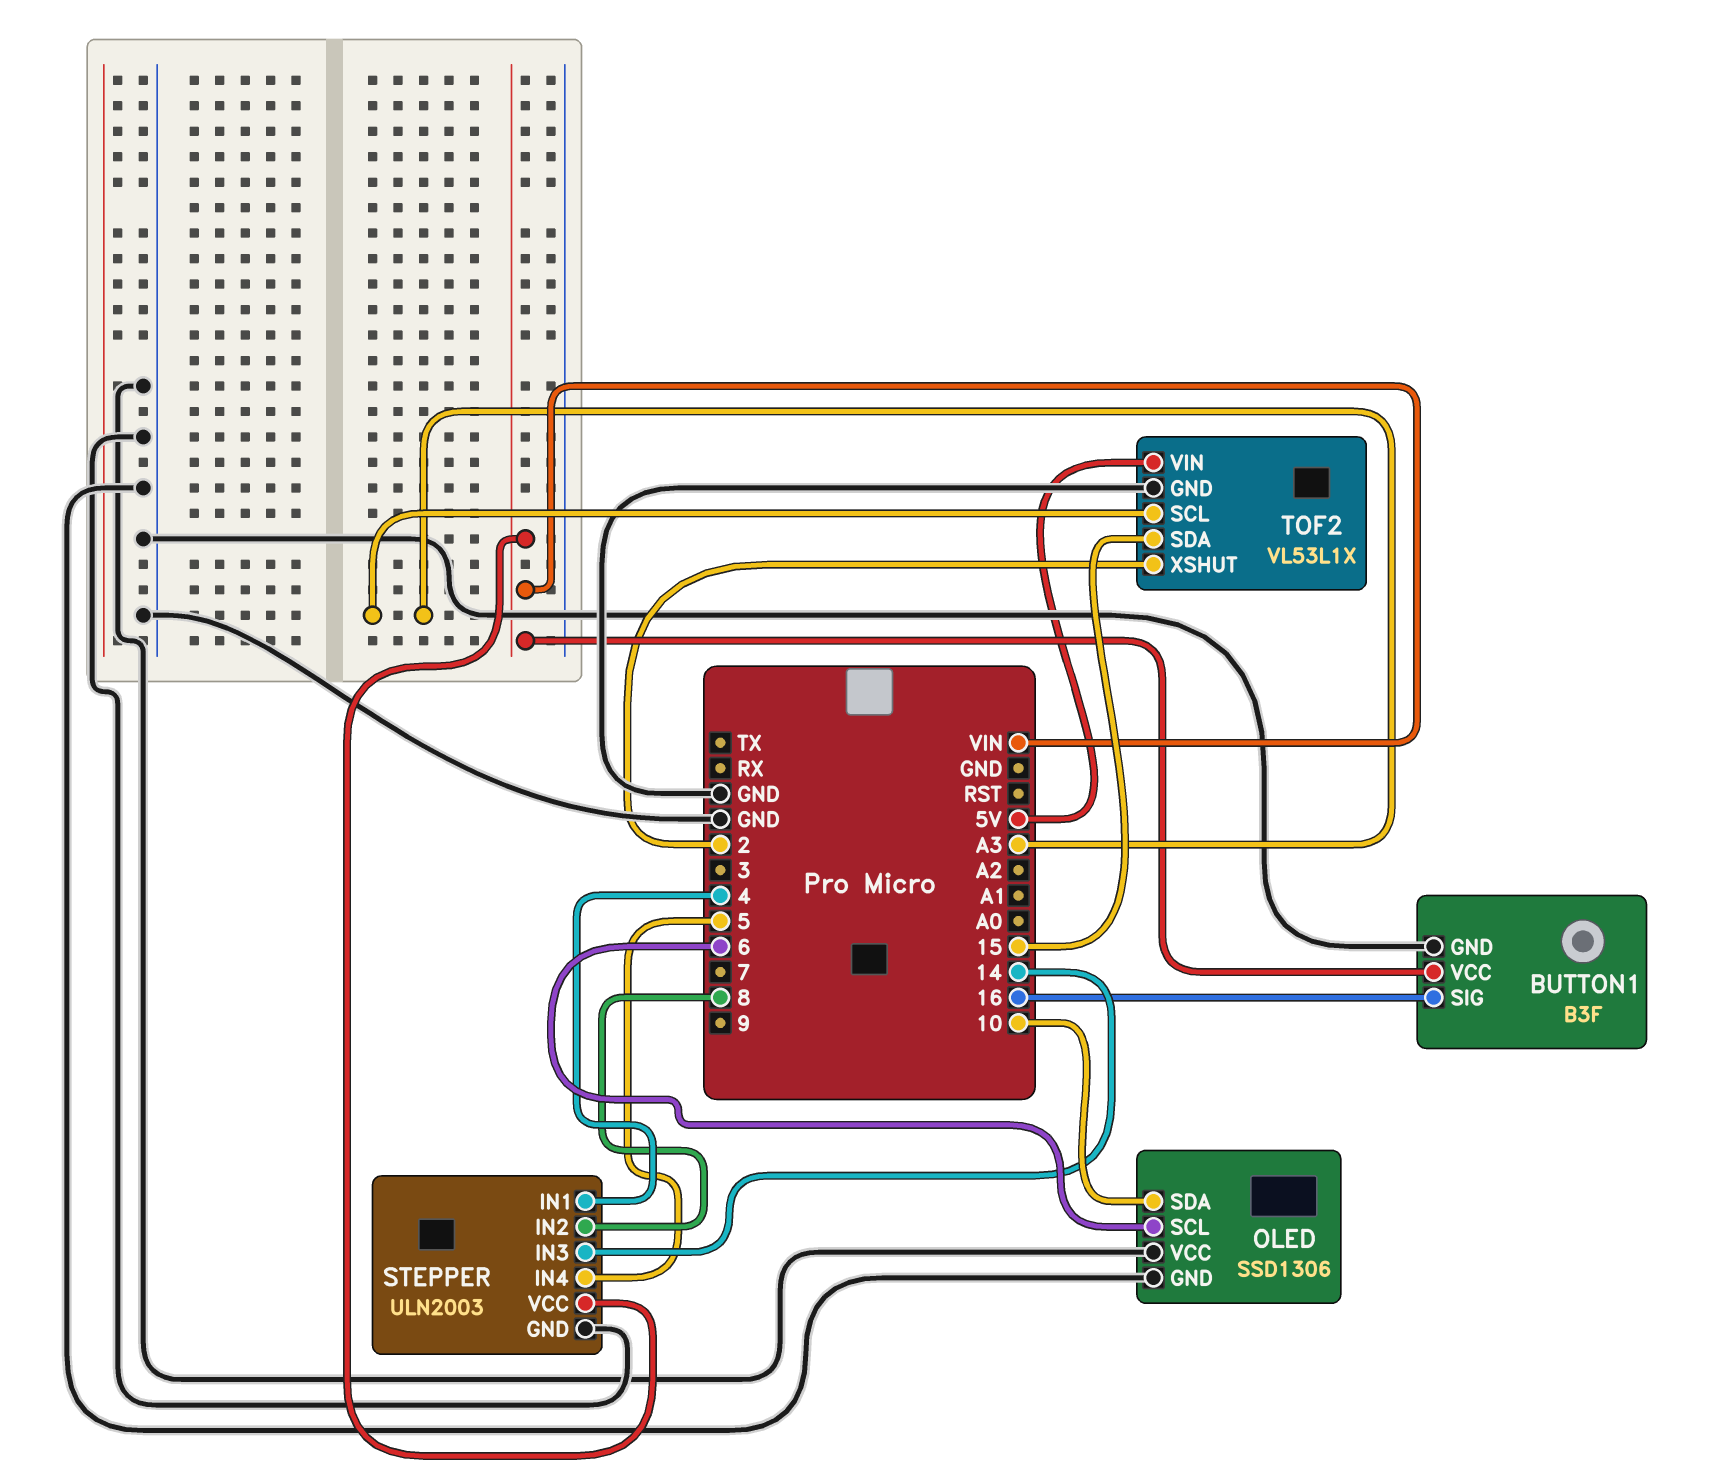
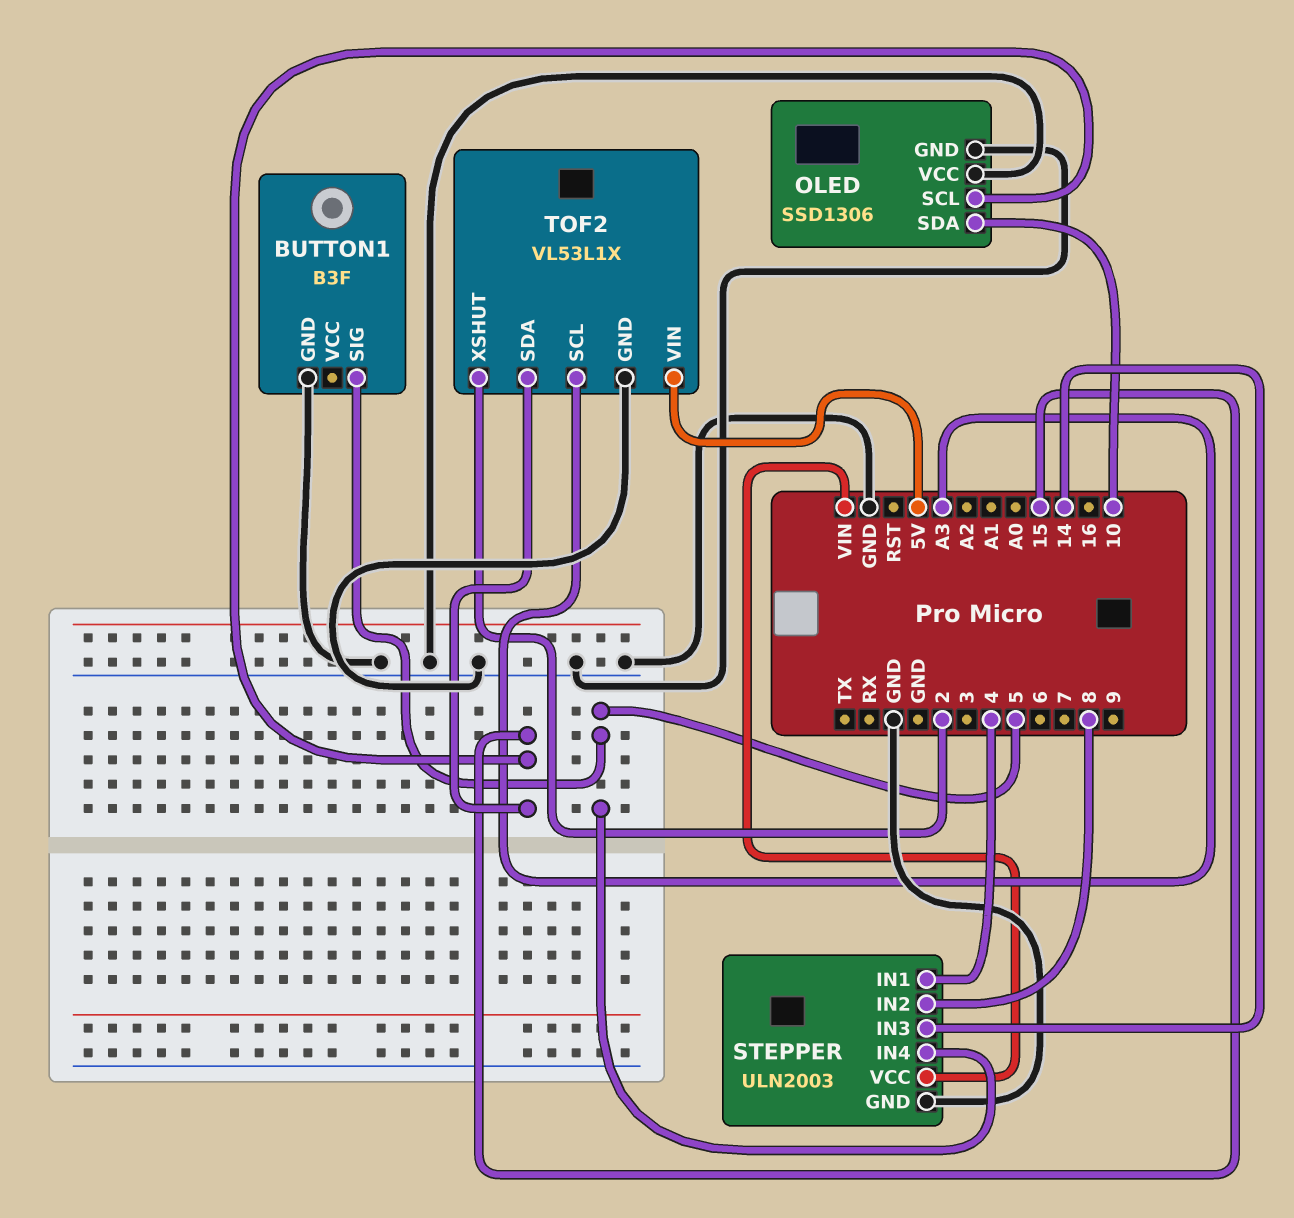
BUTTON1 pin SIG: 16 -> 5
BUTTON1 pin VCC: VIN -> none
OLED pin SCL: 6 -> 15

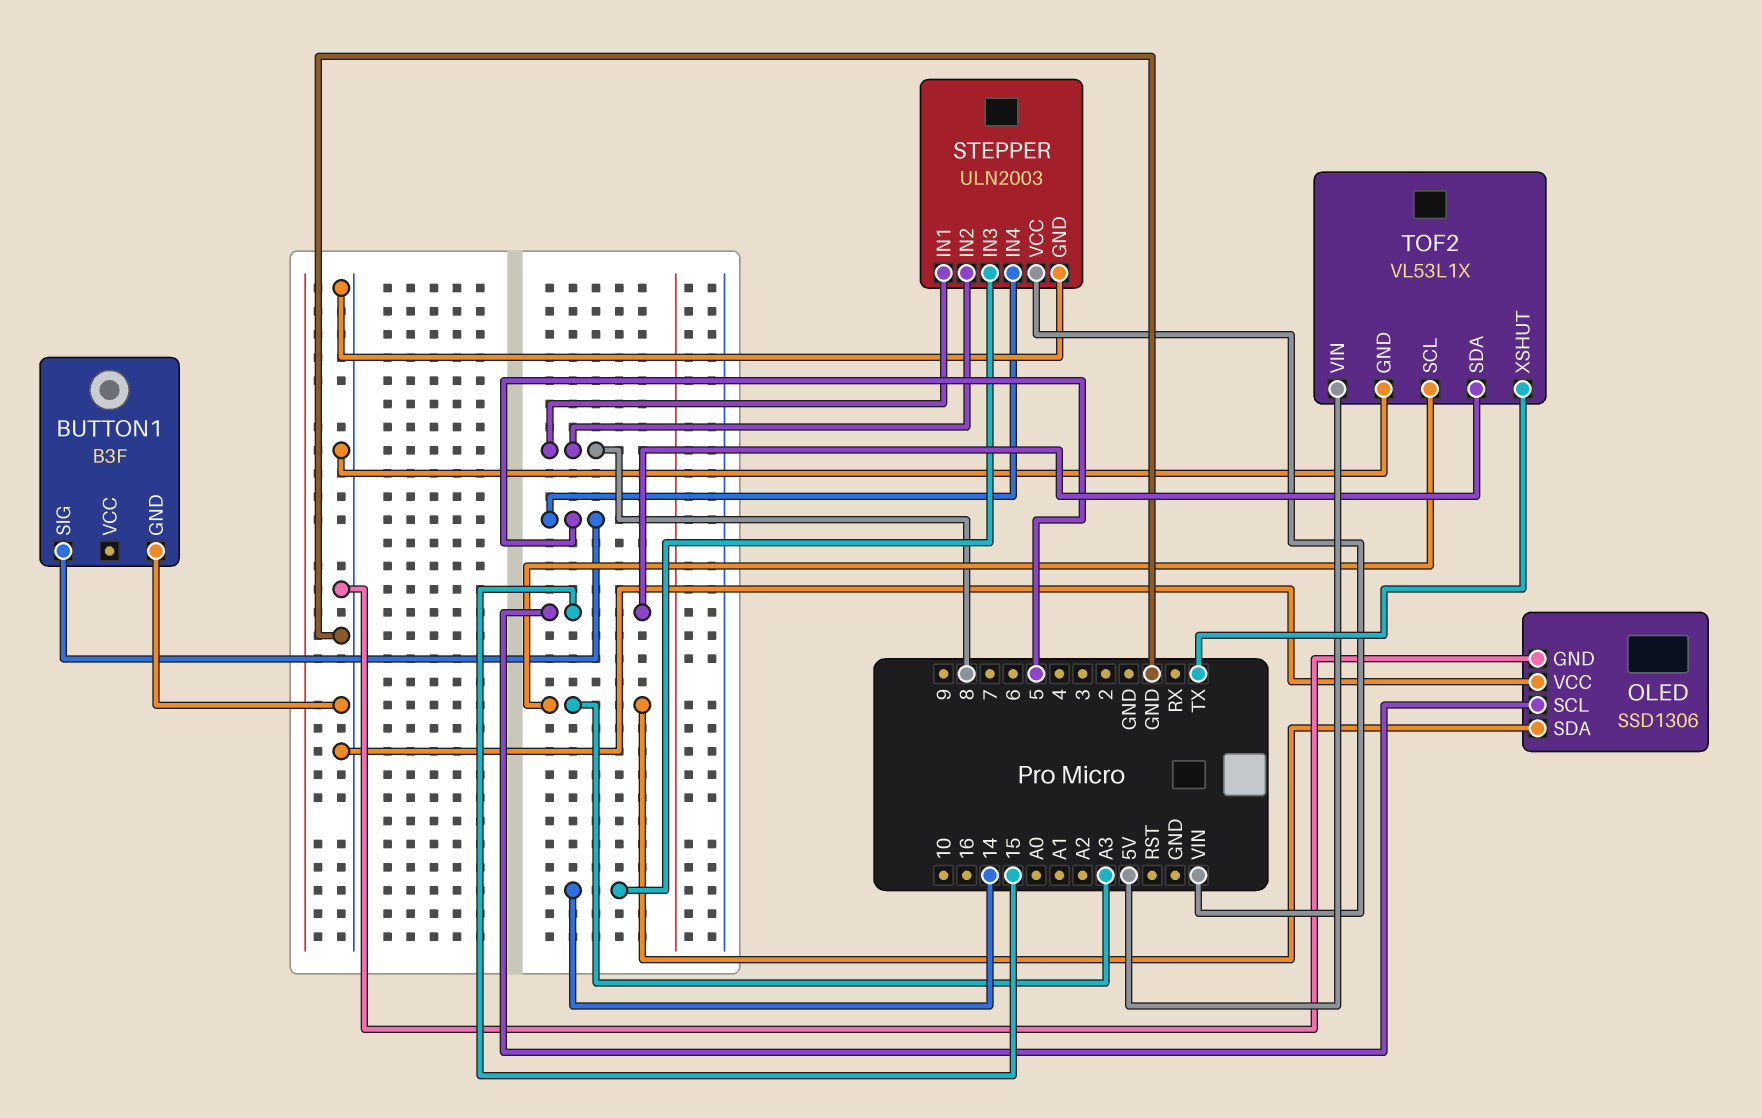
OLED pin SDA: 10 -> A3
STEPPER pin IN1: 4 -> 8
TOF2 pin XSHUT: 2 -> TX

